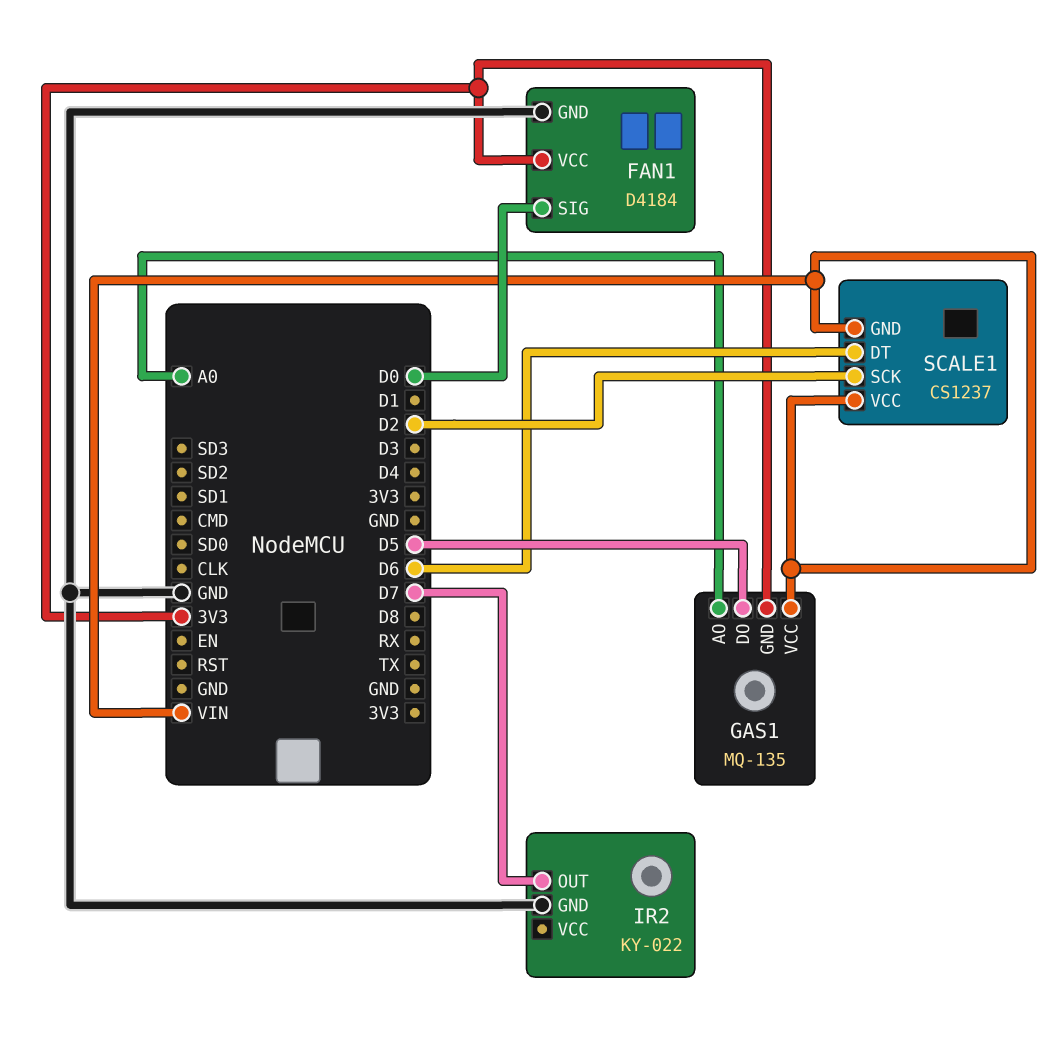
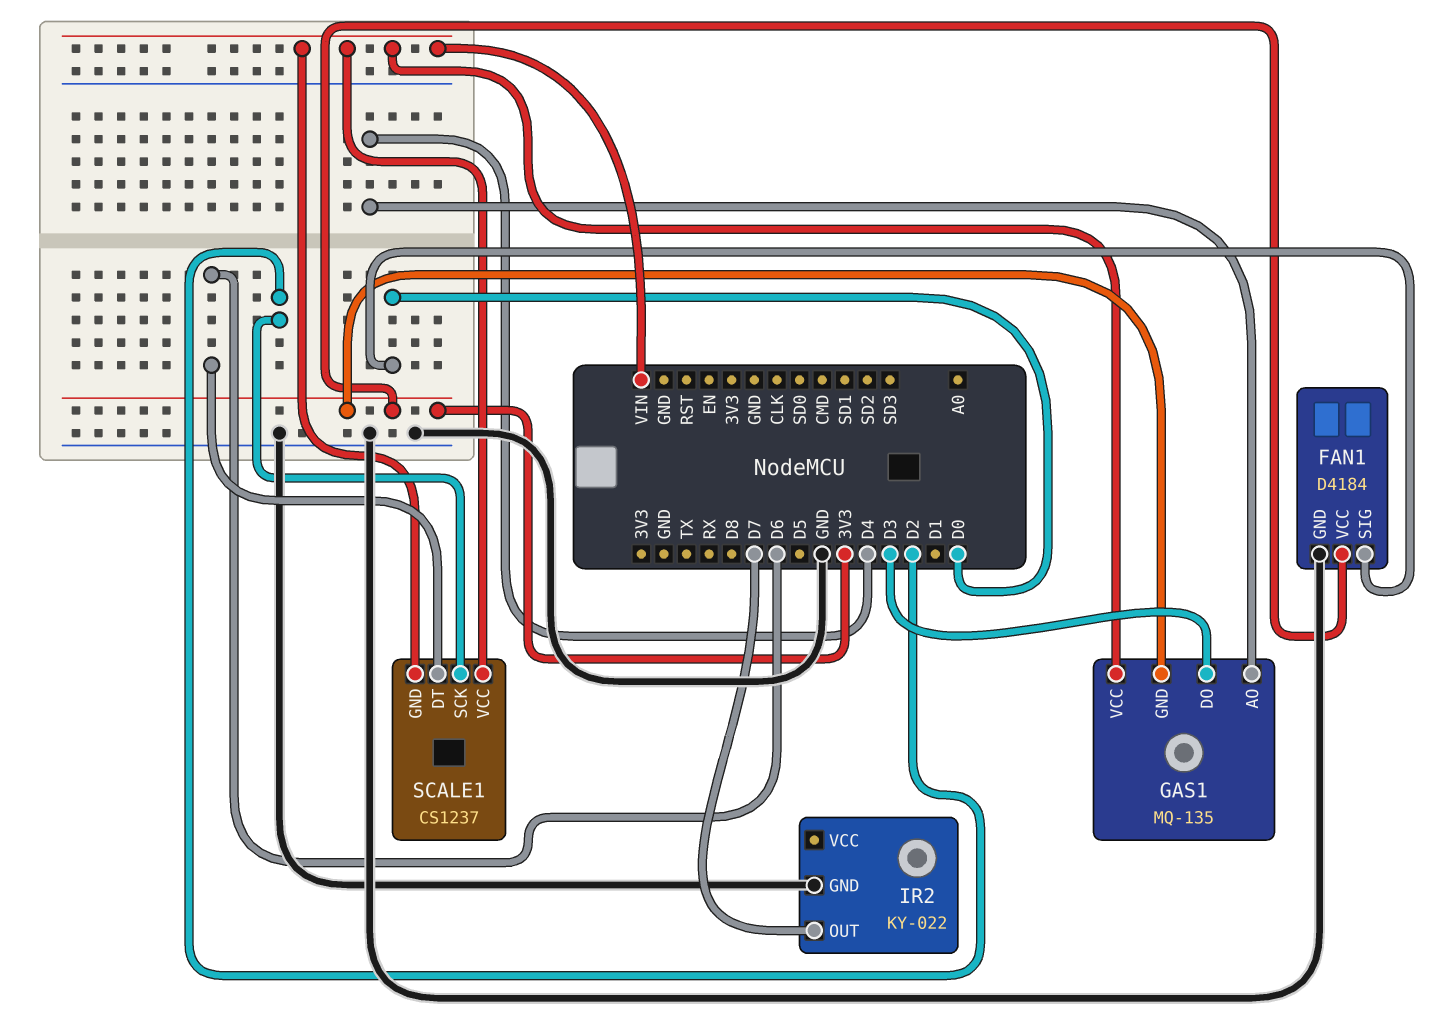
GAS1 pin AO: A0 -> D4
GAS1 pin DO: D5 -> D3

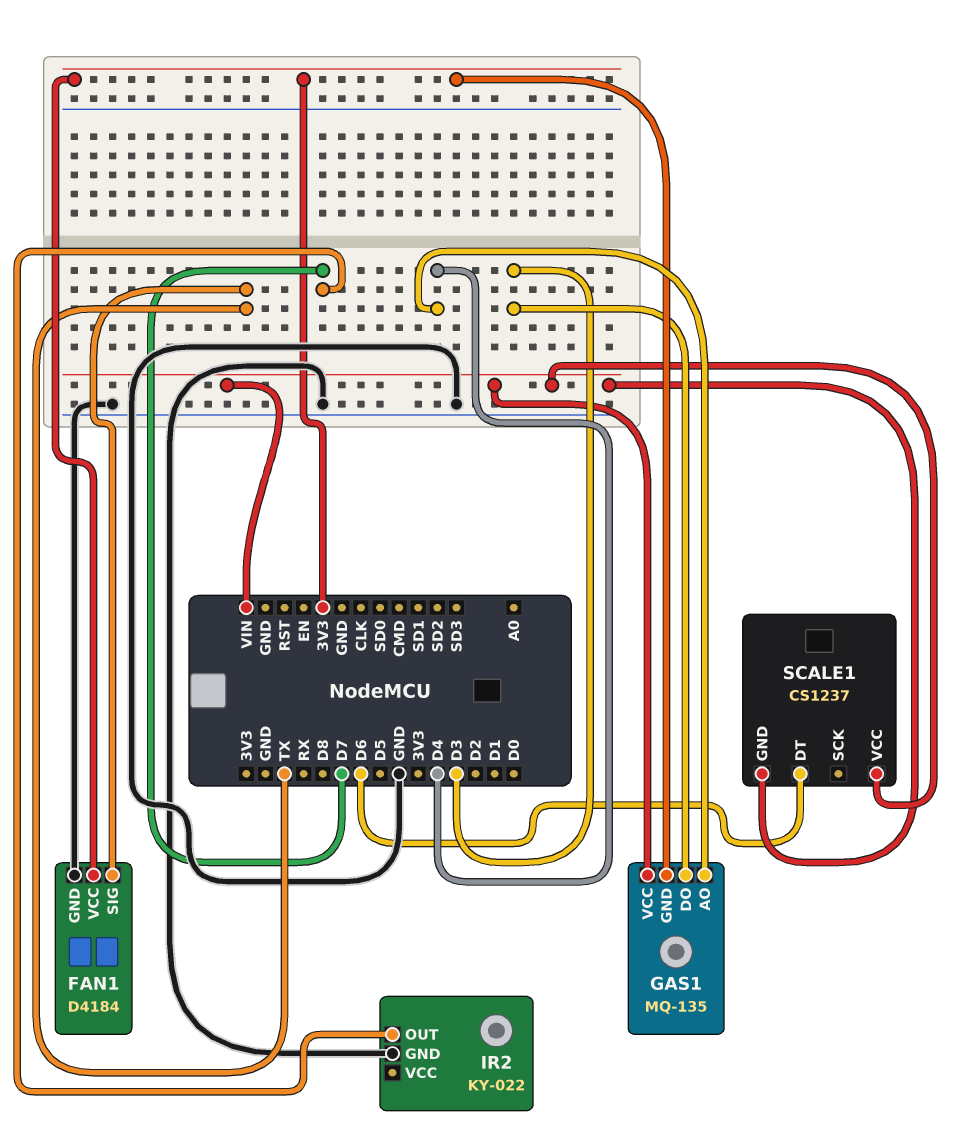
FAN1 pin SIG: D0 -> TX
SCALE1 pin SCK: D2 -> none

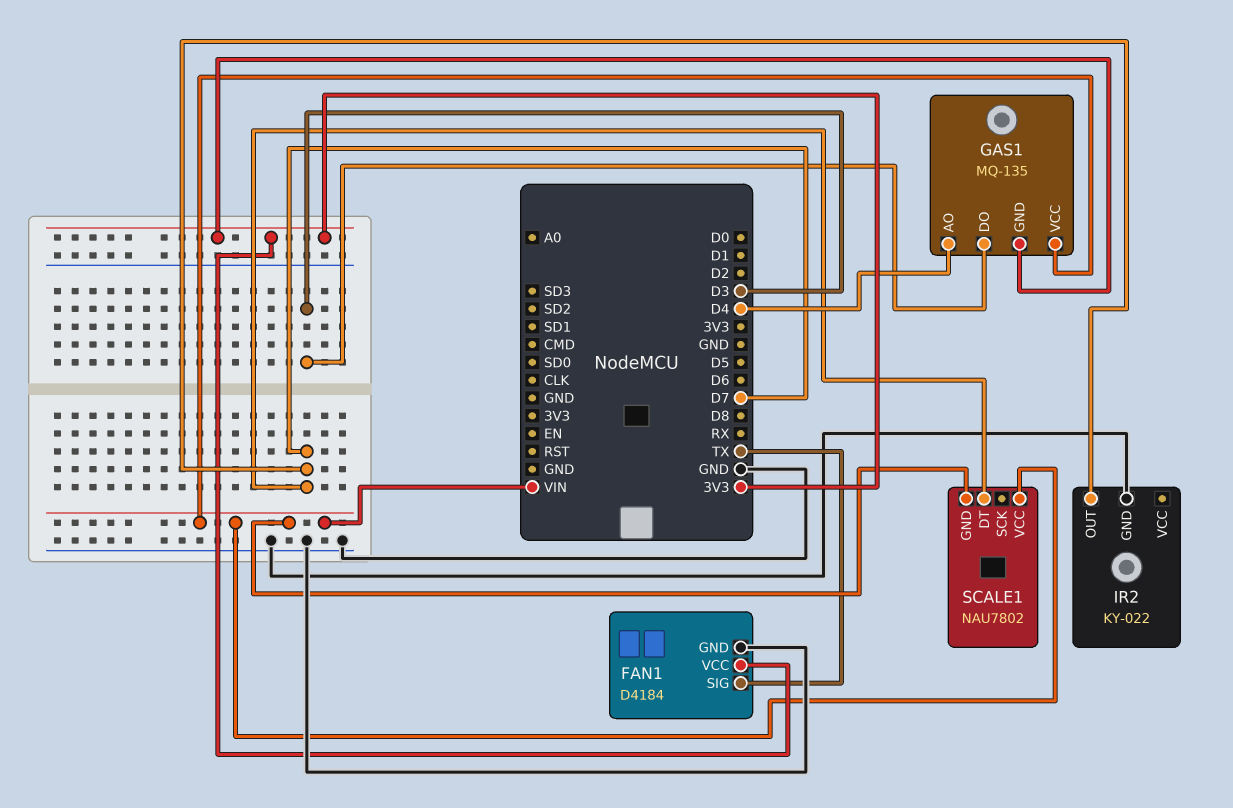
SCALE1: CS1237 -> NAU7802
SCALE1 pin DT: D6 -> D7

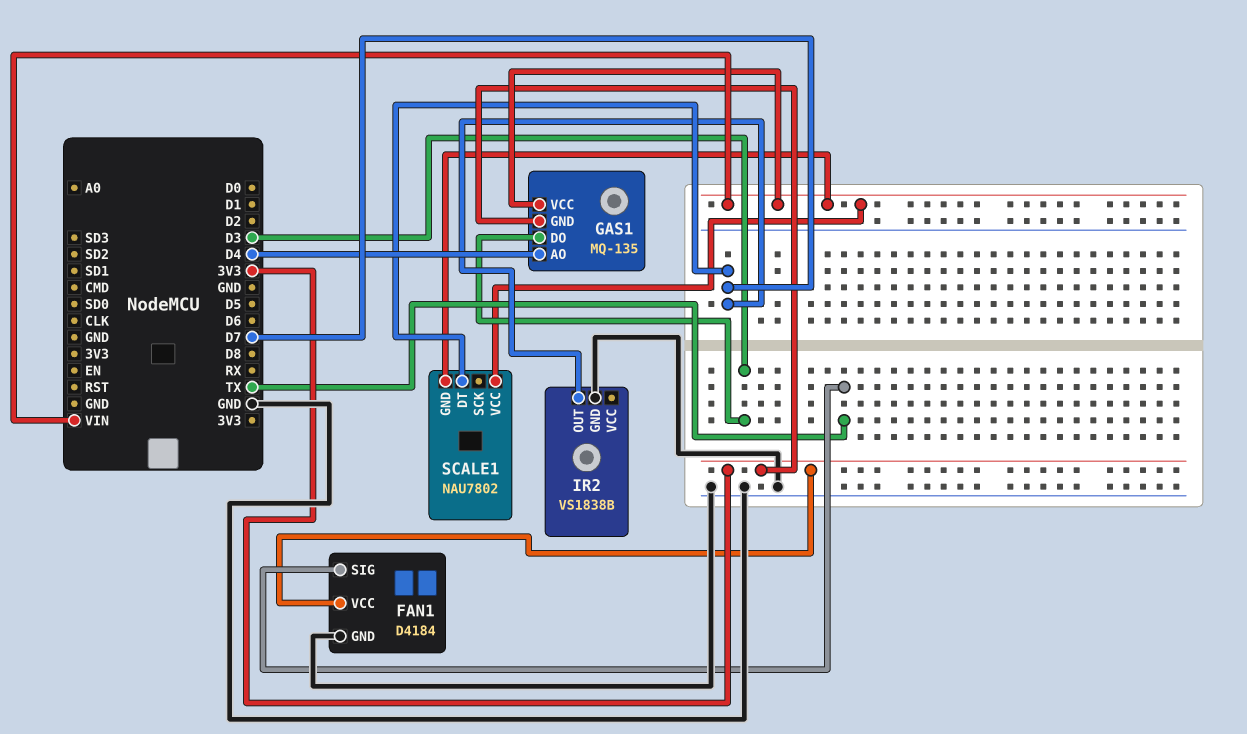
IR2: KY-022 -> VS1838B

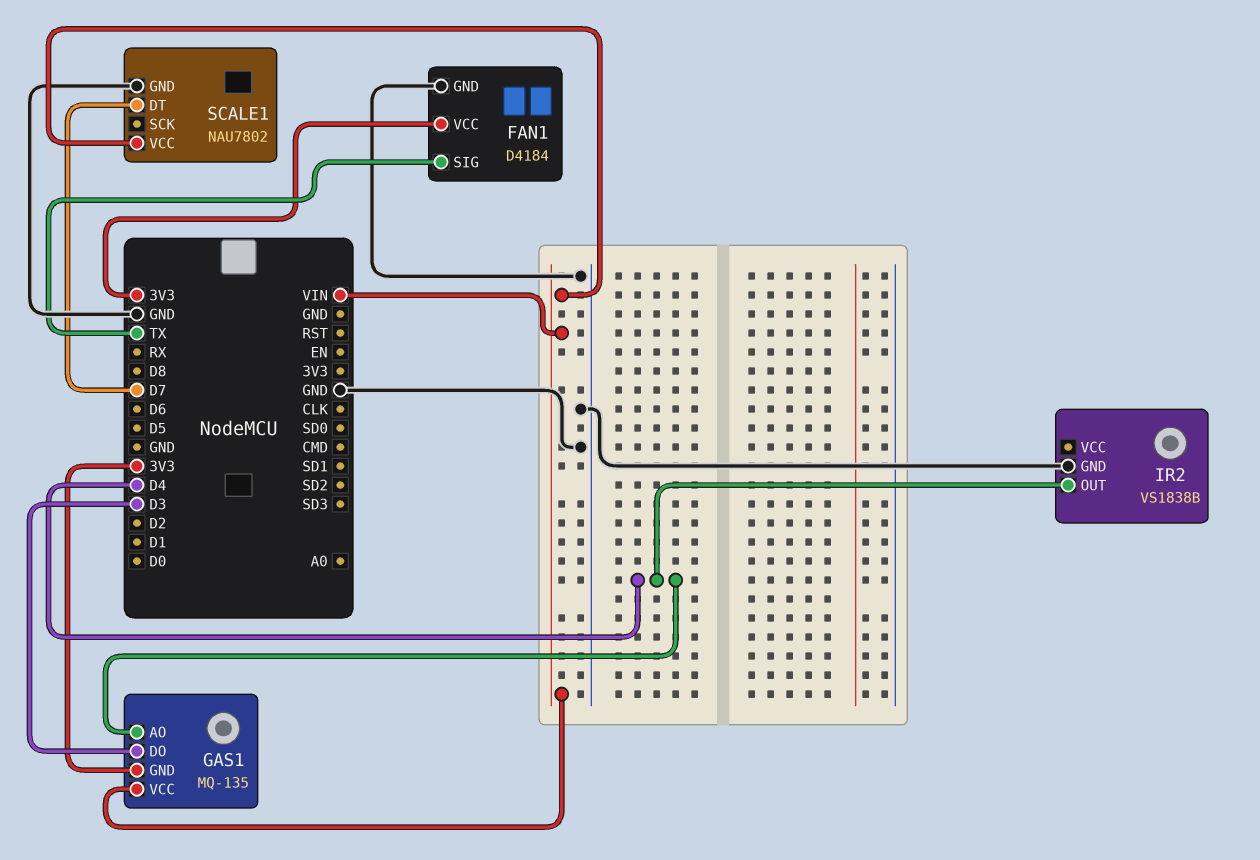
IR2 pin OUT: D7 -> D4
SCALE1 pin GND: VIN -> GND

